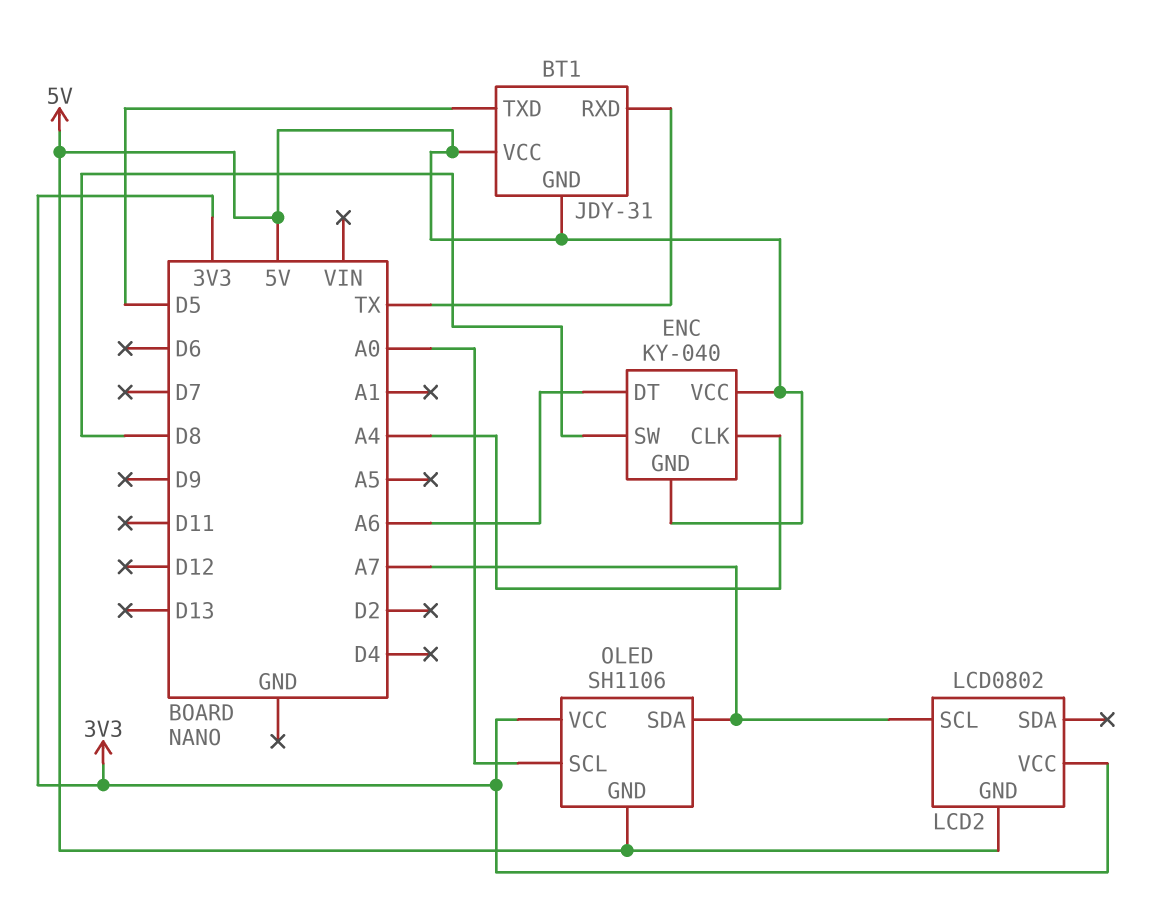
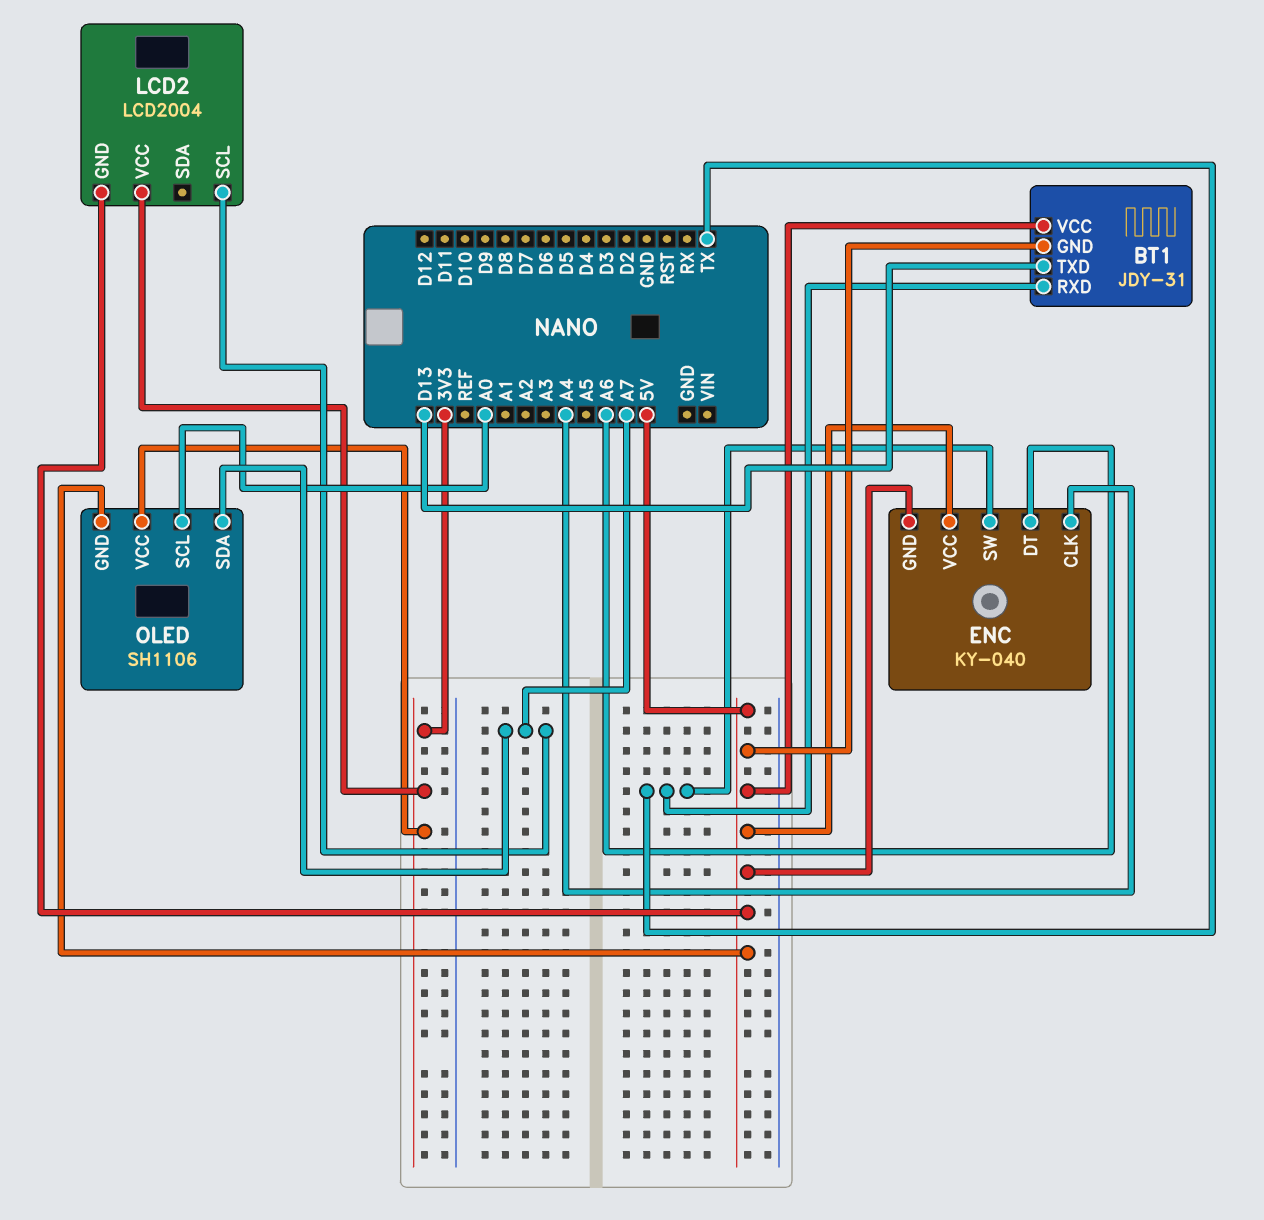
BT1 pin TXD: D5 -> D13
ENC pin SW: D8 -> TX
LCD2: LCD0802 -> LCD2004

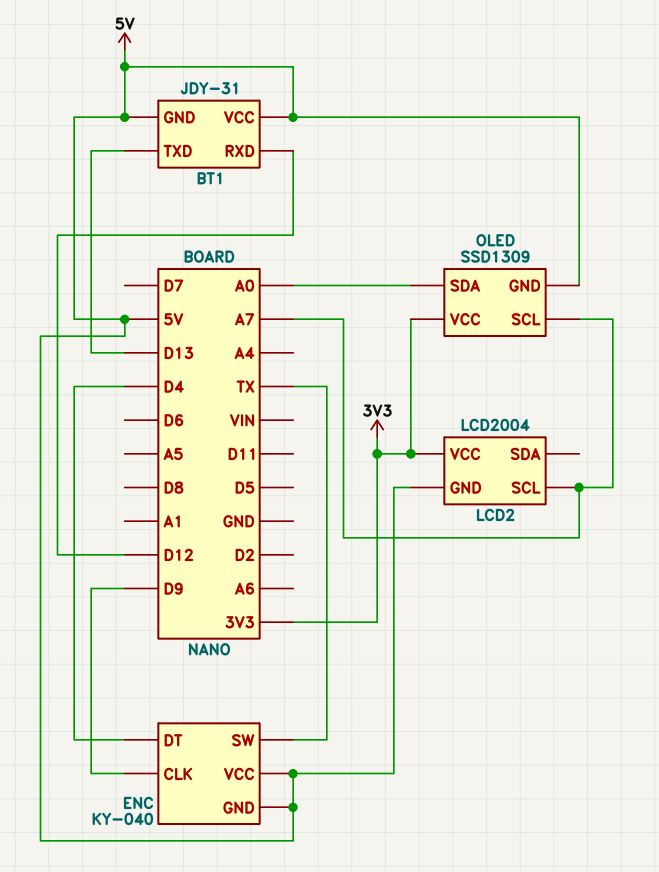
BT1 pin RXD: TX -> D12
ENC pin CLK: A4 -> D9
ENC pin DT: A6 -> D4
OLED: SH1106 -> SSD1309
OLED pin SCL: A0 -> A7
OLED pin SDA: A7 -> A0

